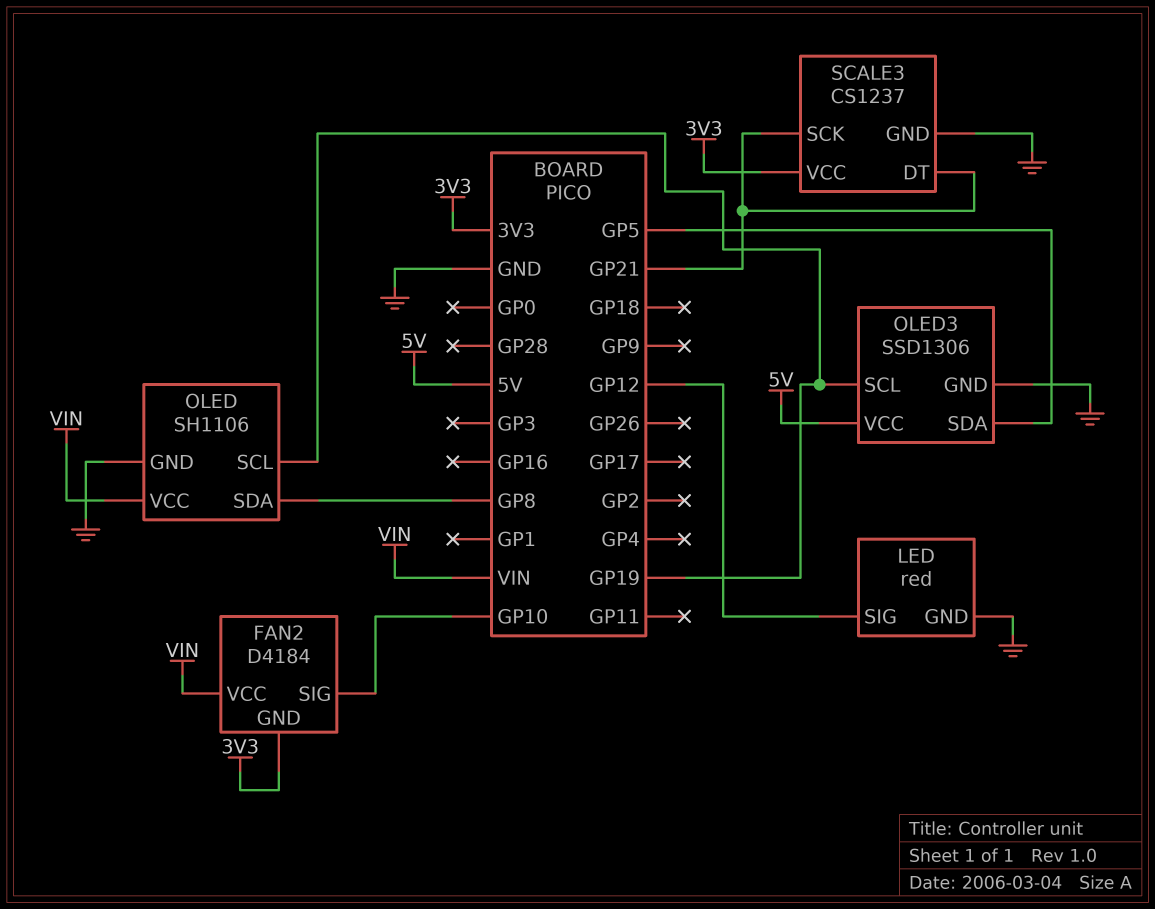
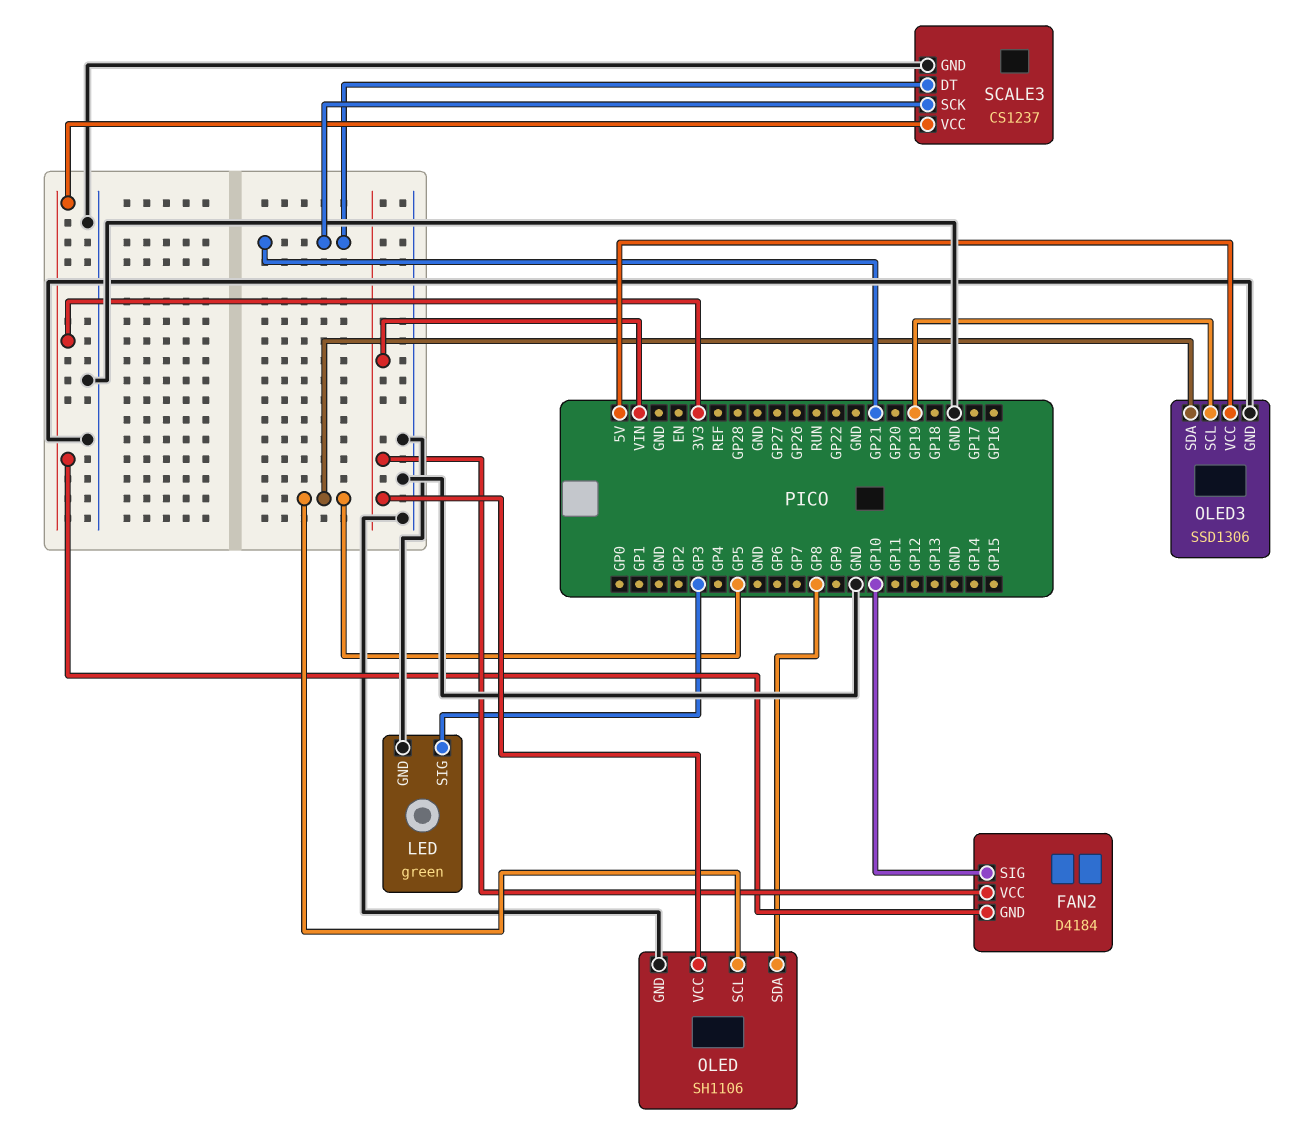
LED: red -> green
LED pin SIG: GP12 -> GP3
OLED pin SCL: GP19 -> GP5

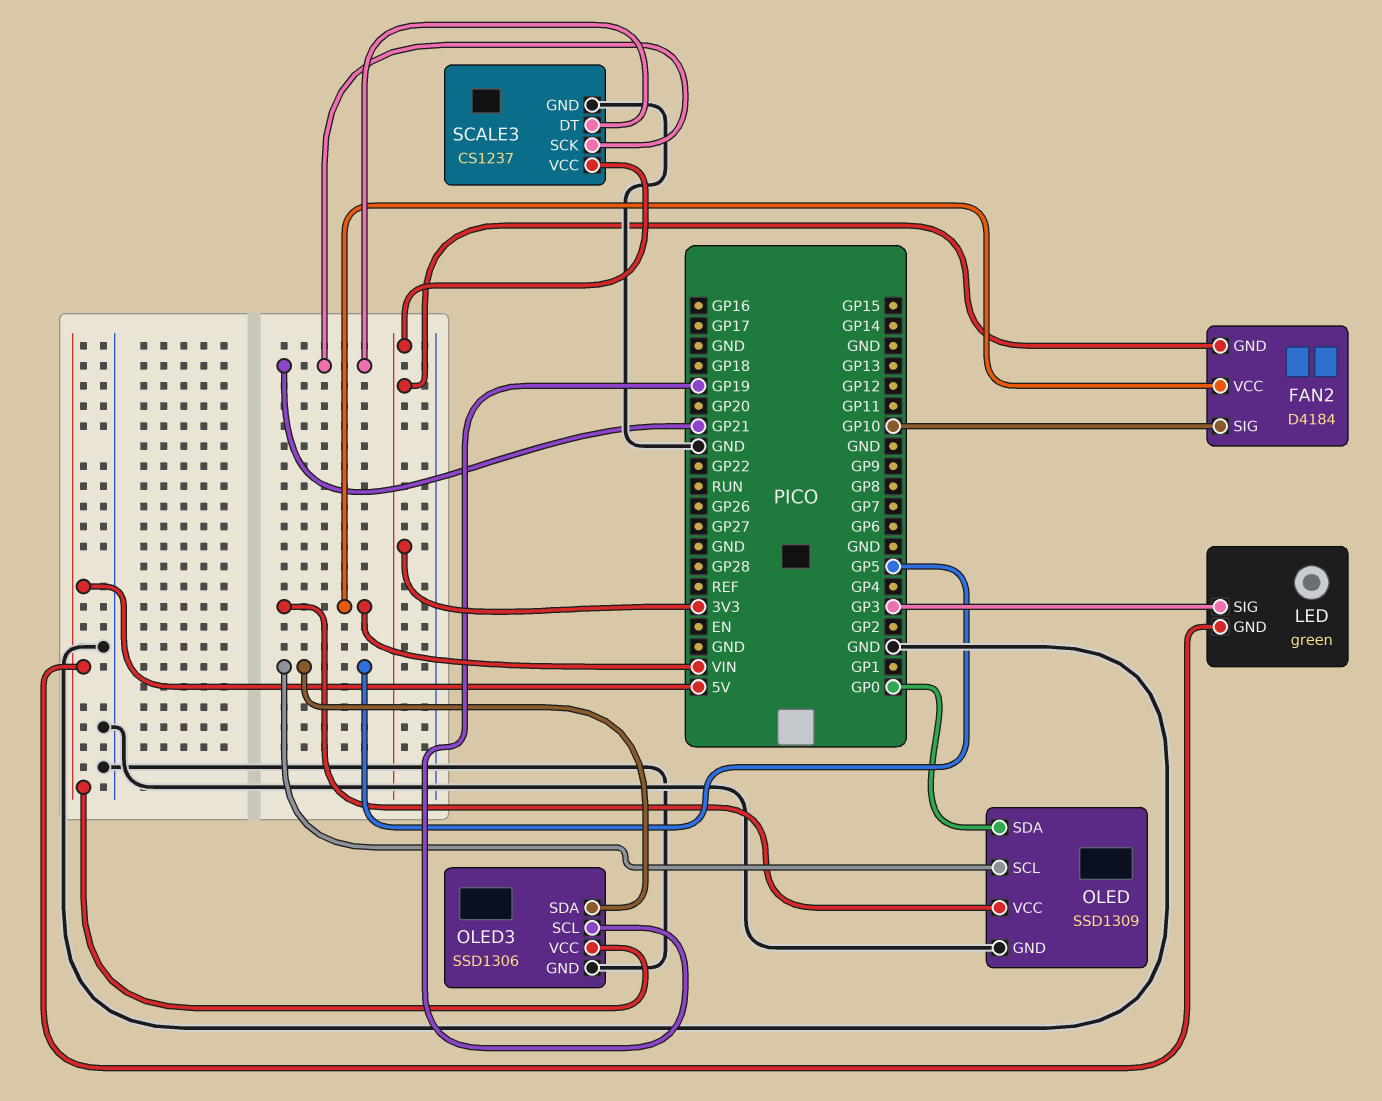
LED pin GND: GND -> 5V
OLED: SH1106 -> SSD1309
OLED pin SDA: GP8 -> GP0

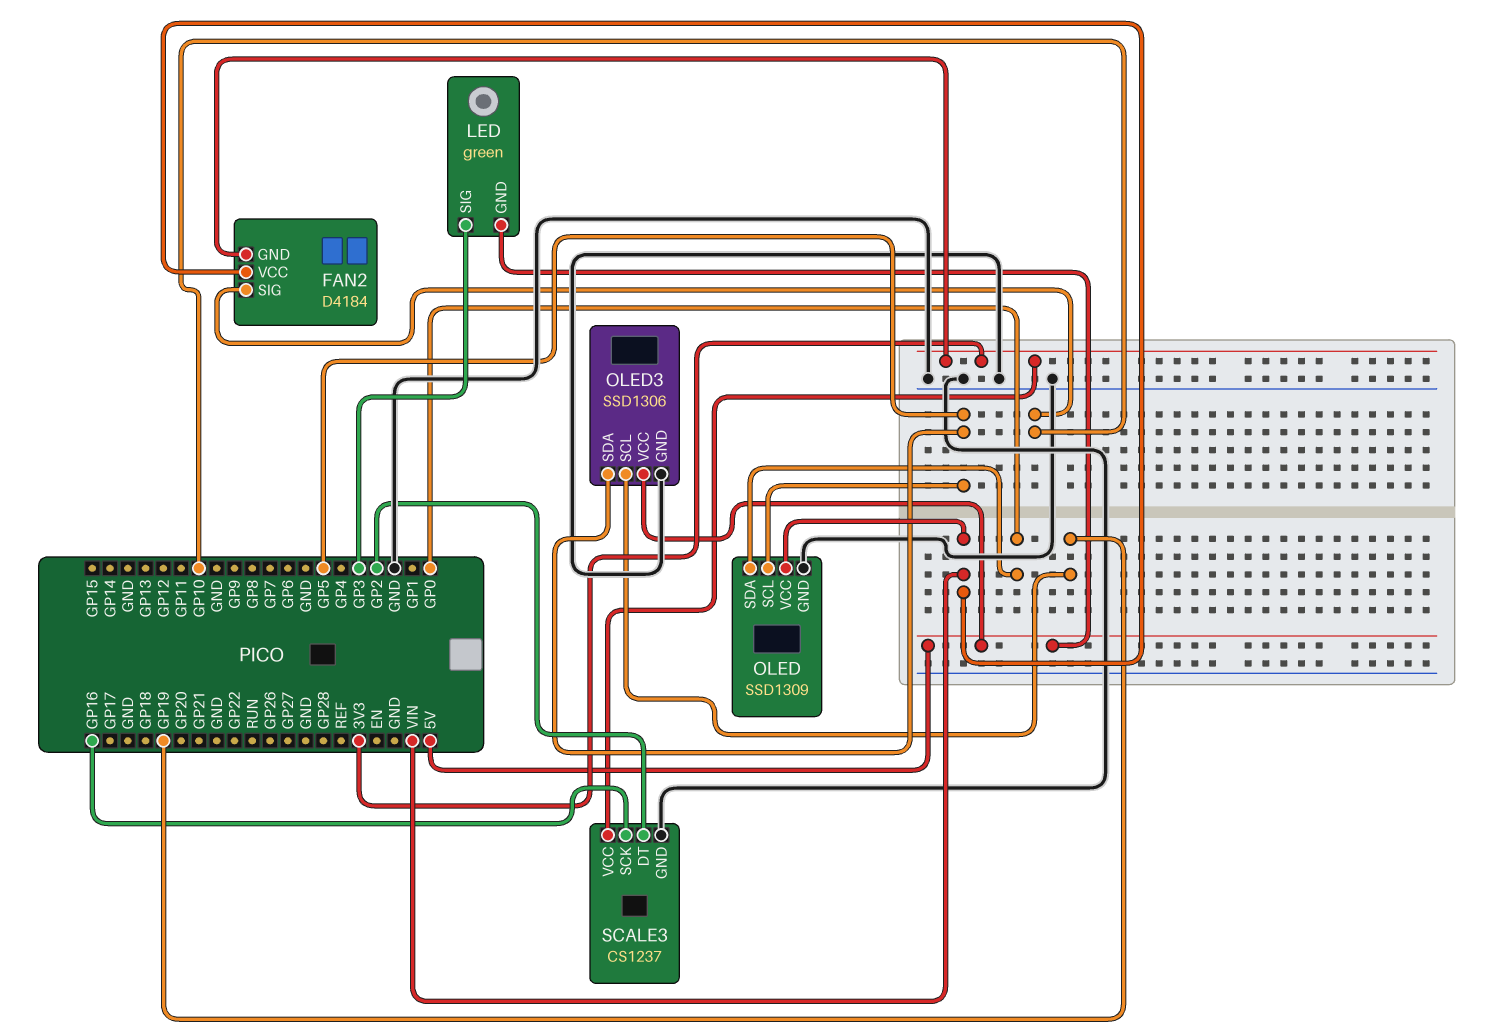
SCALE3 pin DT: GP21 -> GP2
SCALE3 pin SCK: GP21 -> GP16

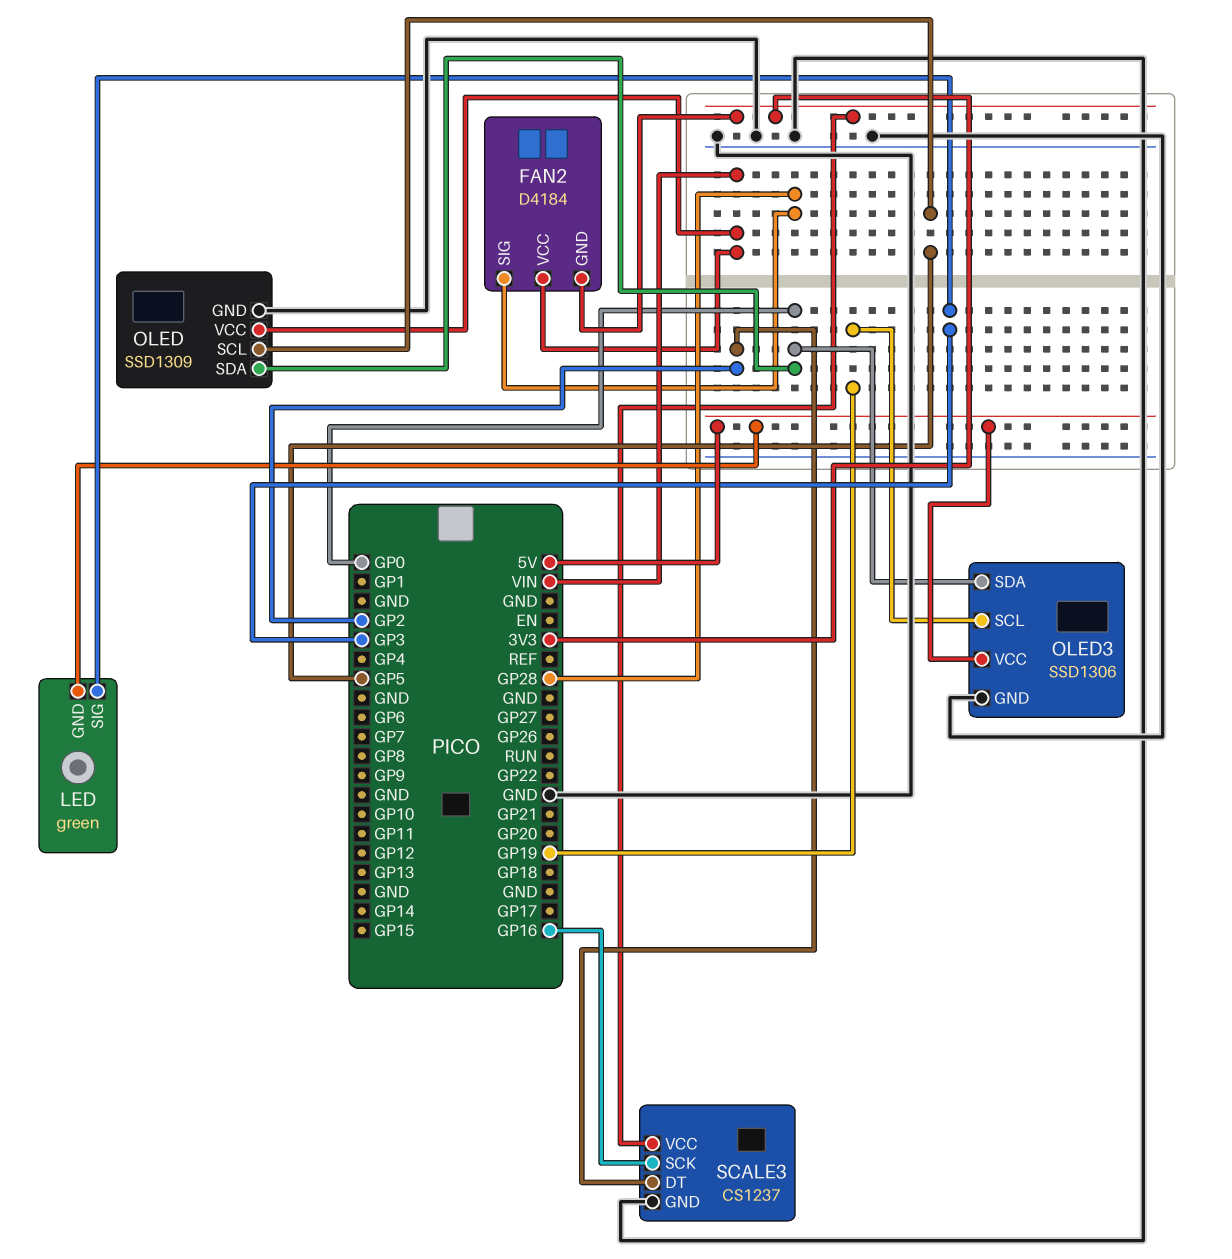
FAN2 pin SIG: GP10 -> GP28
OLED3 pin SDA: GP5 -> GP0

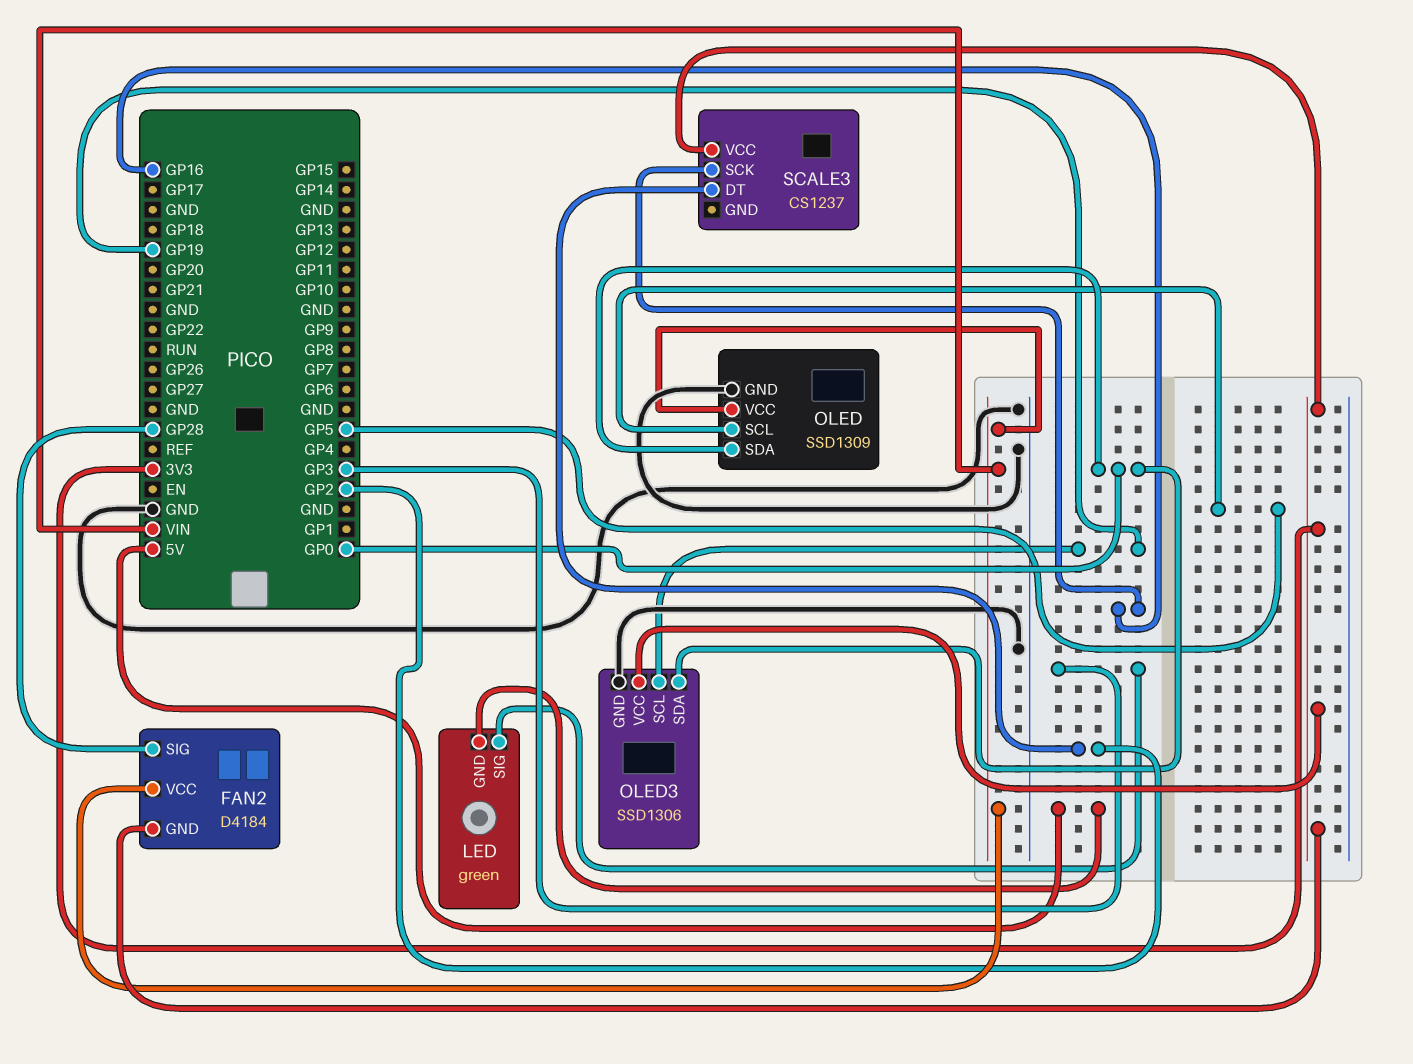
OLED3 pin VCC: 5V -> 3V3
SCALE3 pin GND: GND -> none

